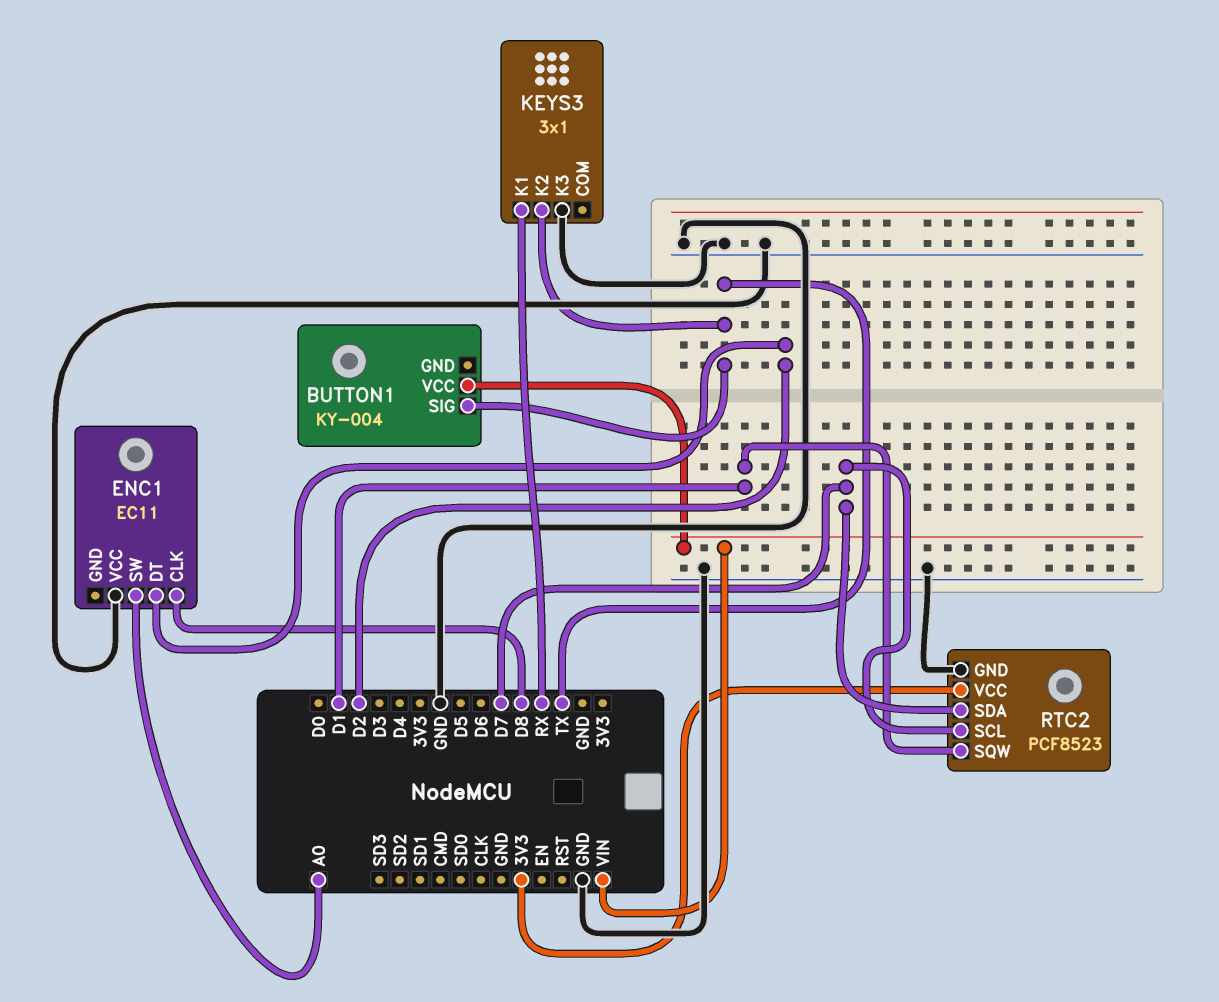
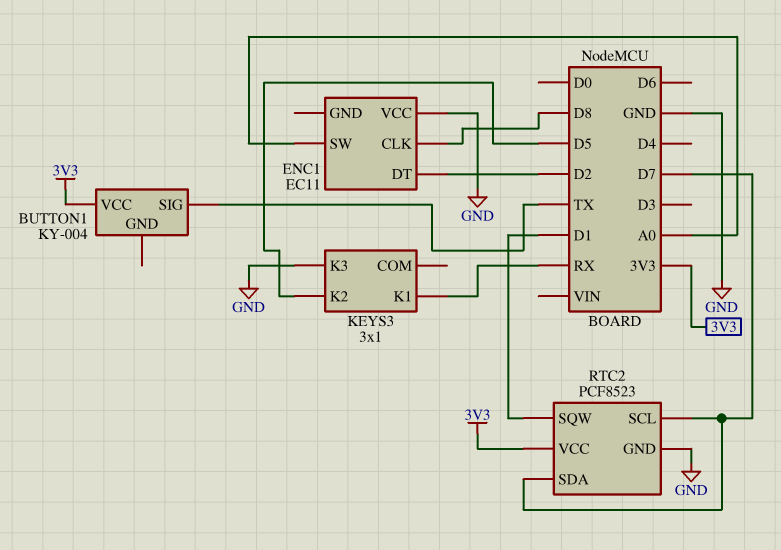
BUTTON1 pin VCC: VIN -> 3V3
KEYS3 pin K2: TX -> D5

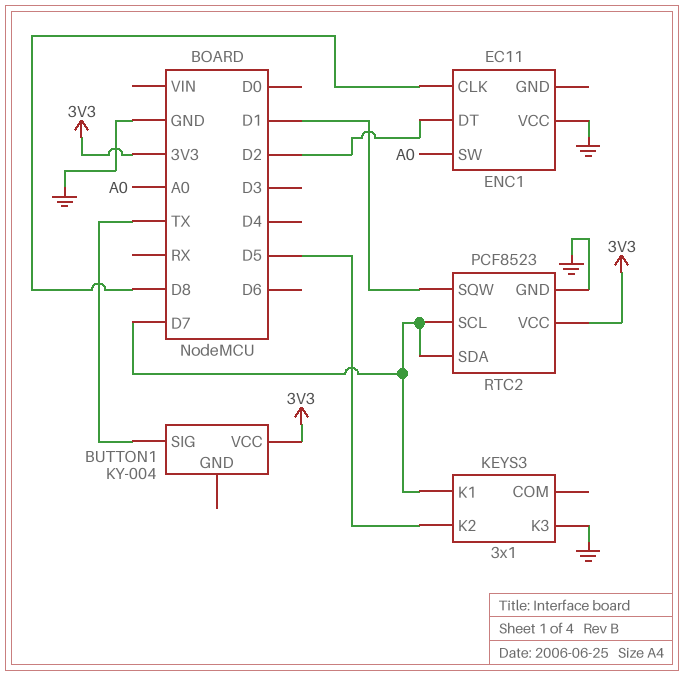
KEYS3 pin K1: RX -> D7

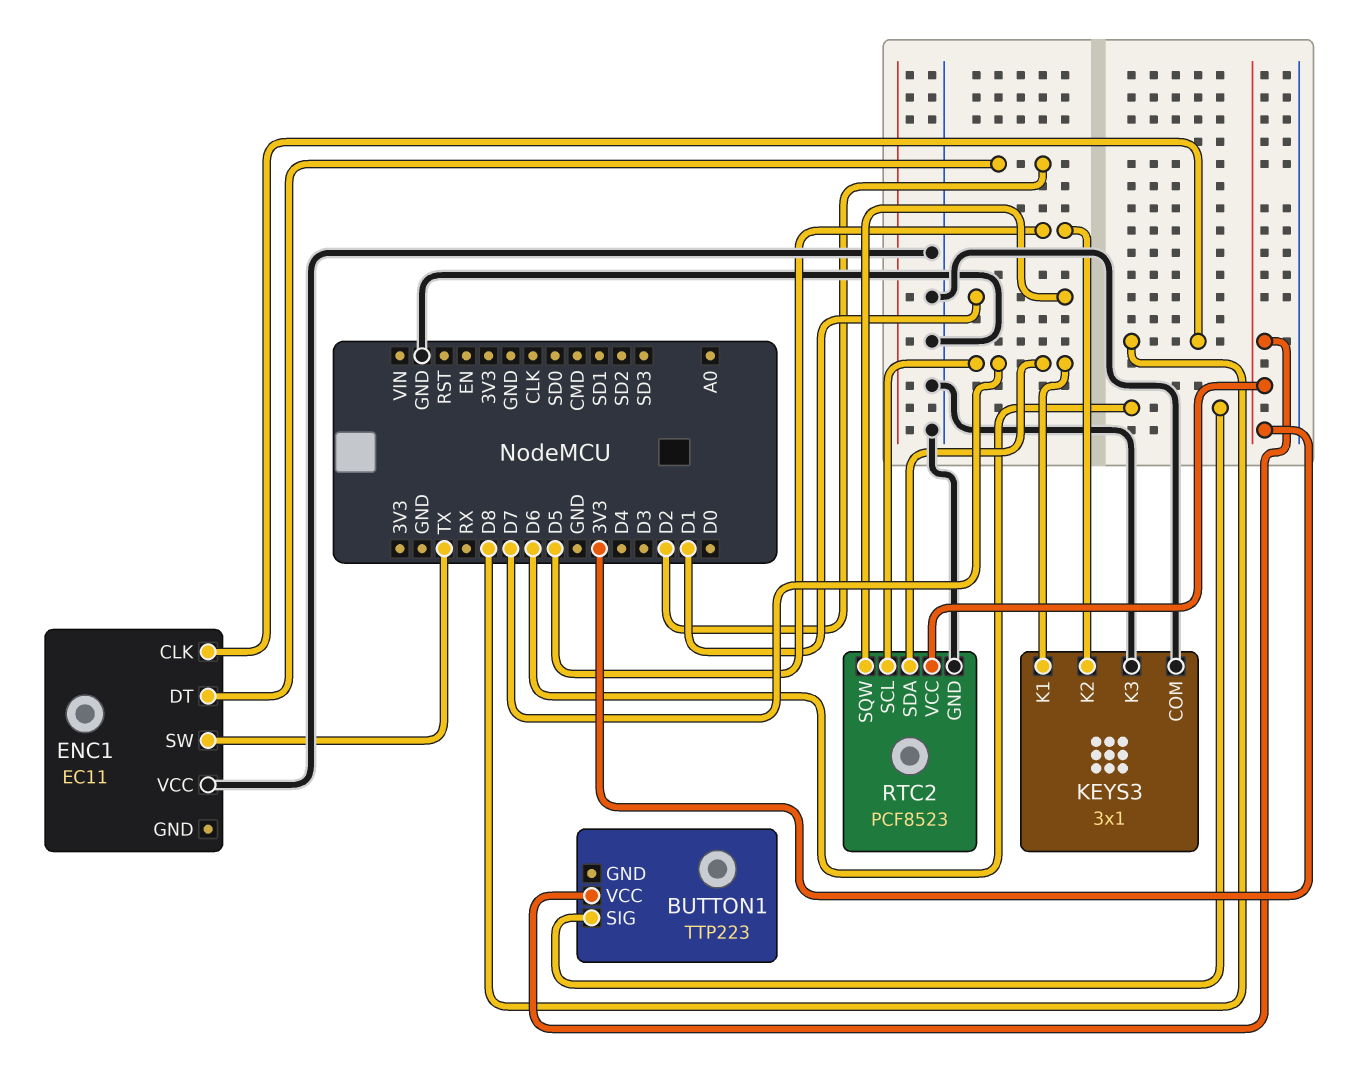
BUTTON1: KY-004 -> TTP223
BUTTON1 pin SIG: TX -> D6
ENC1 pin SW: A0 -> TX
KEYS3 pin COM: none -> GND

